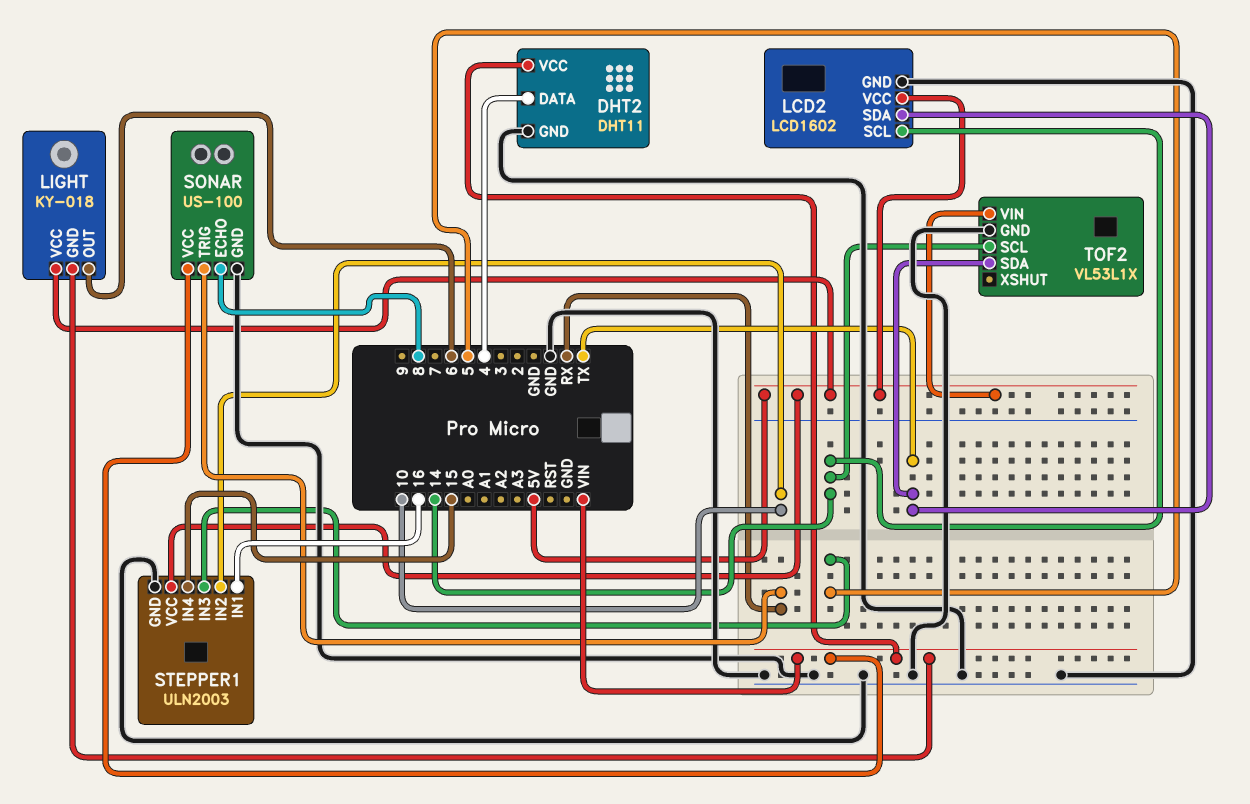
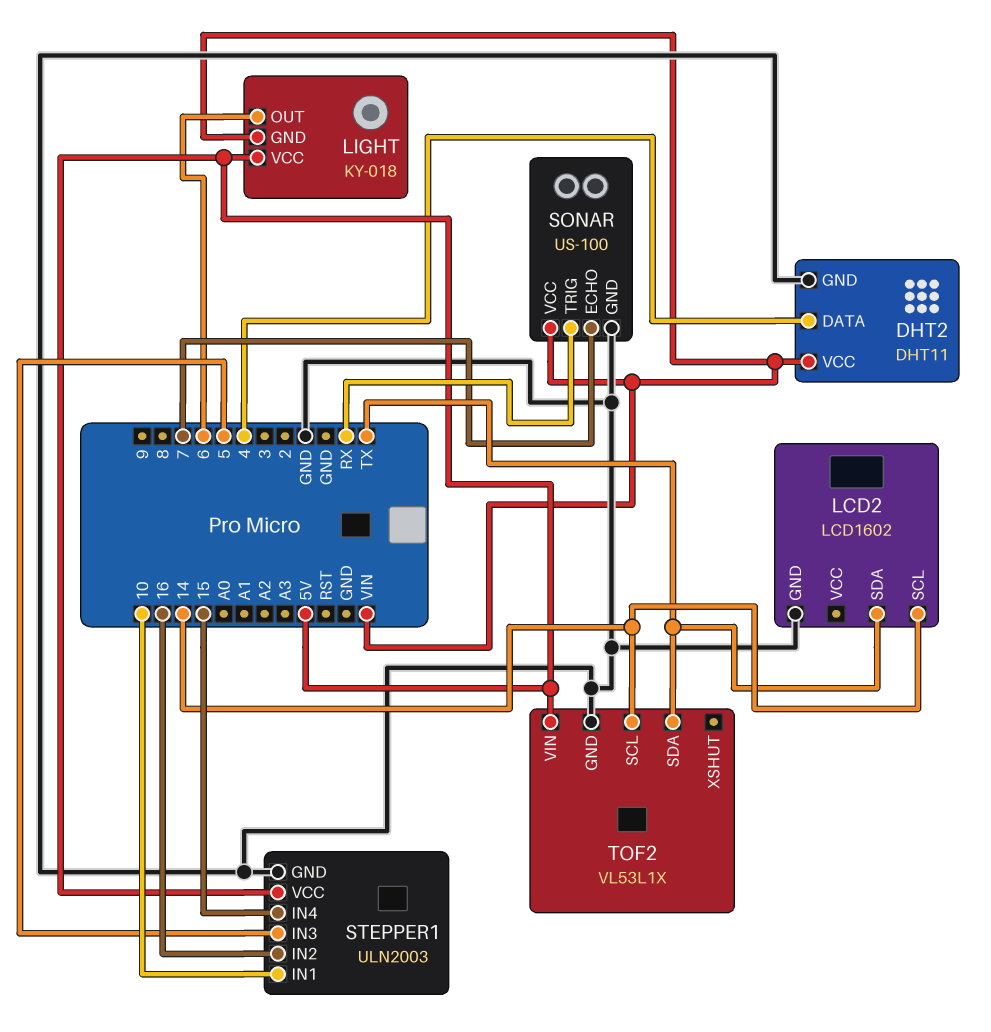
LCD2 pin VCC: 5V -> none
SONAR pin ECHO: 8 -> 7
STEPPER1 pin IN1: 16 -> 10
STEPPER1 pin IN2: 10 -> 16

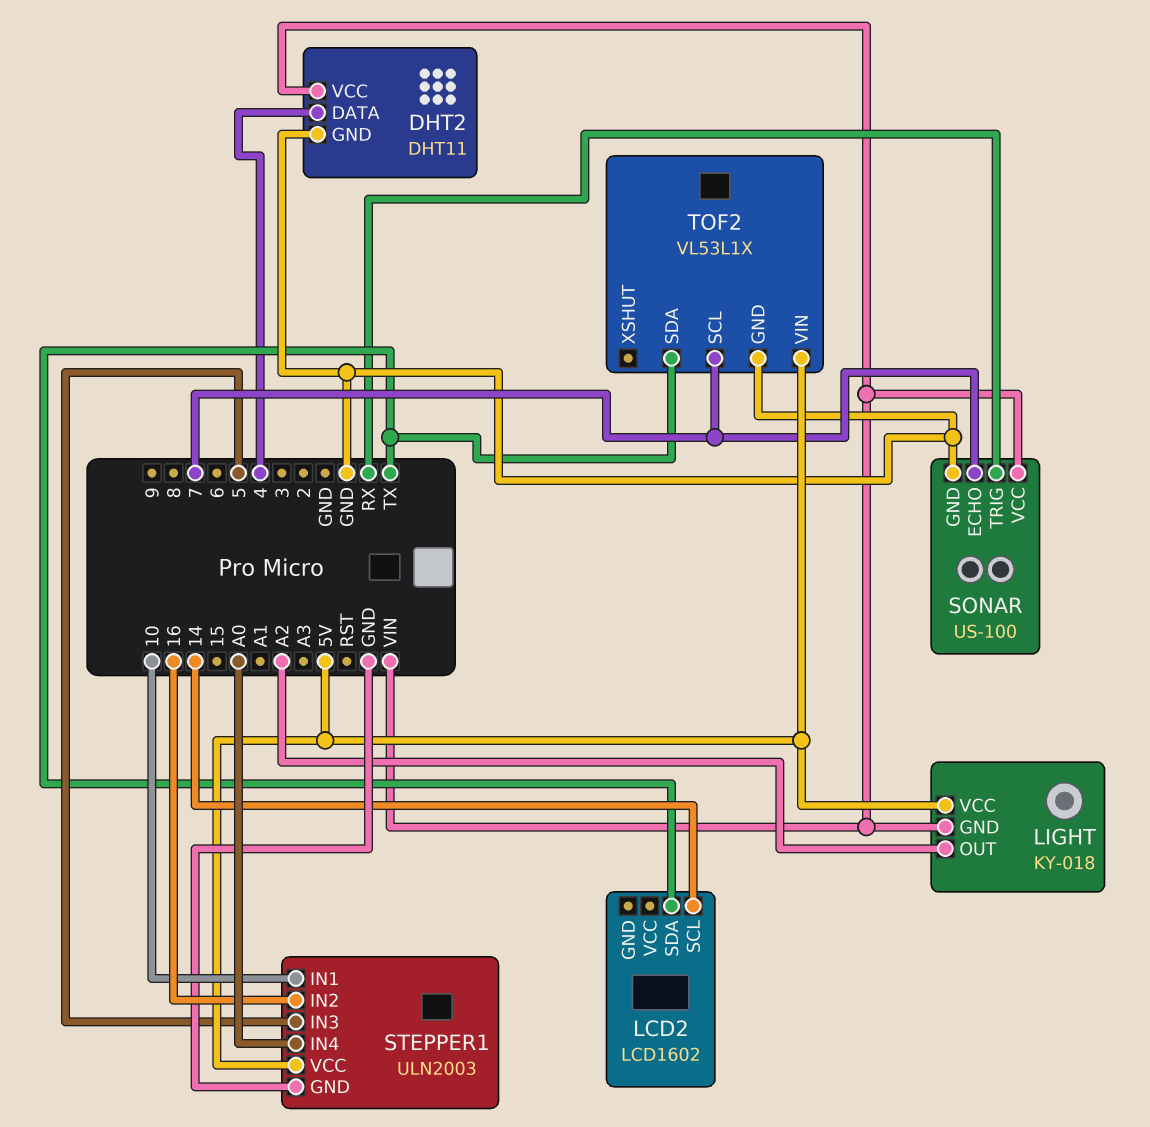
LCD2 pin GND: GND -> none
LIGHT pin OUT: 6 -> A2
STEPPER1 pin IN4: 15 -> A0
TOF2 pin SCL: 14 -> 7

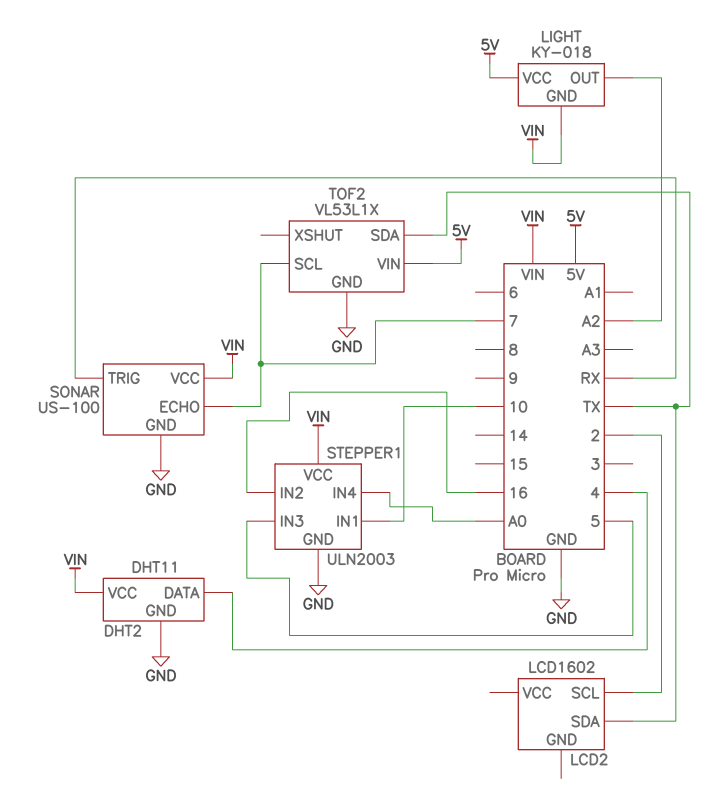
LCD2 pin SCL: 14 -> 2
STEPPER1 pin VCC: 5V -> VIN

